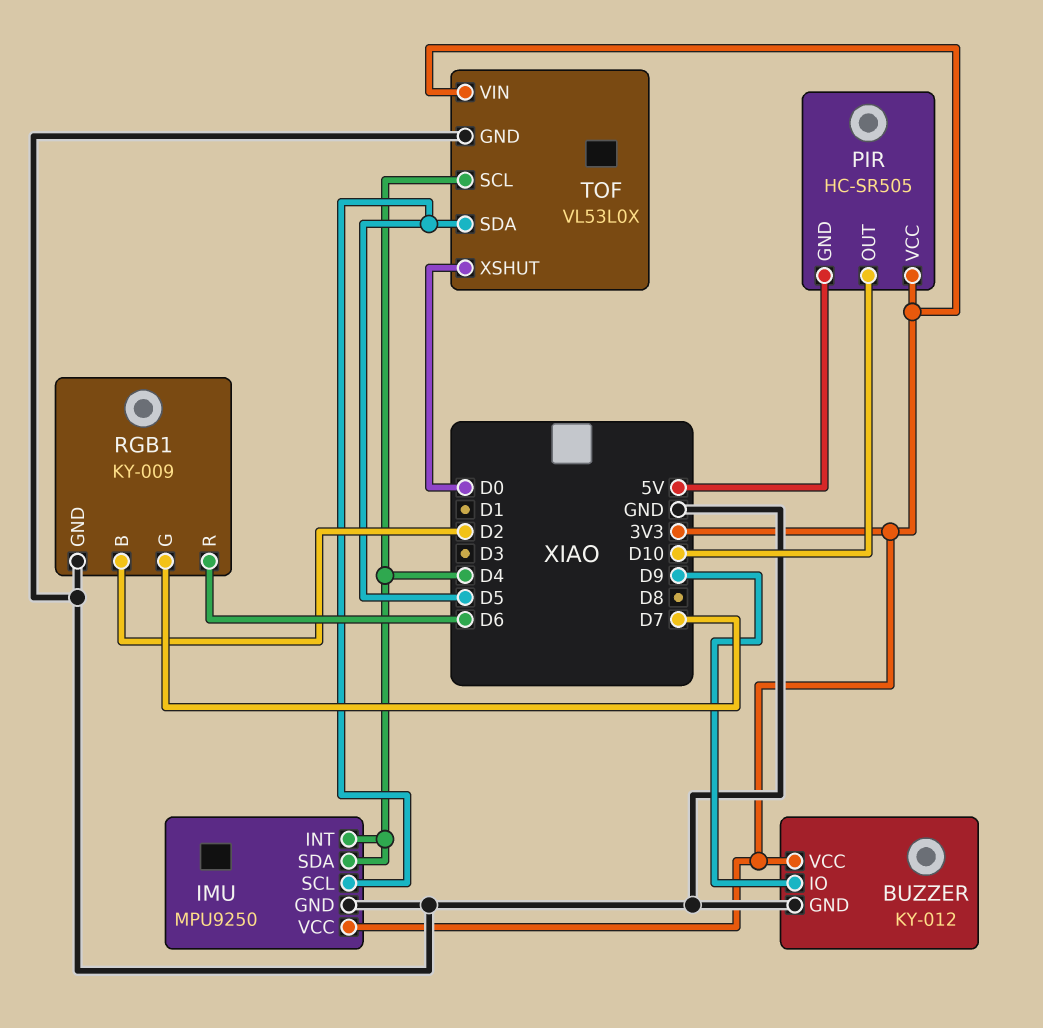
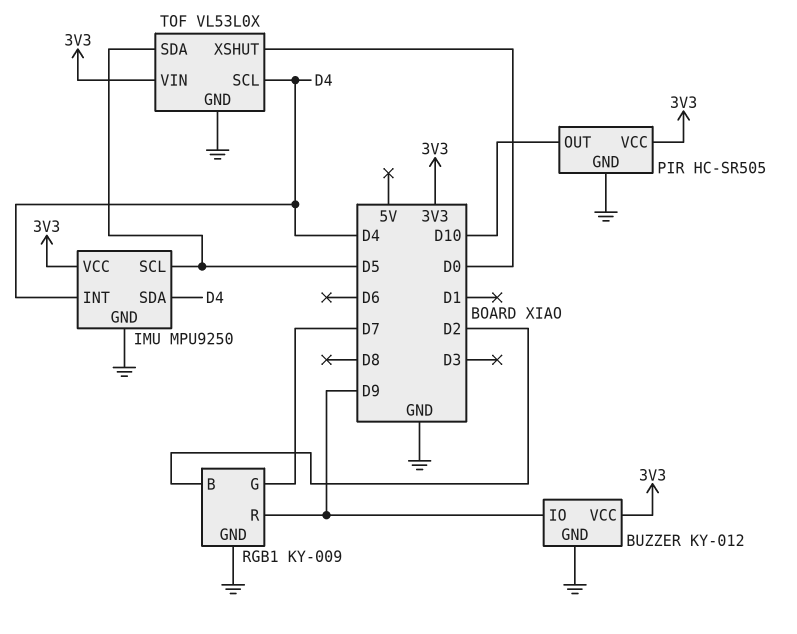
PIR pin GND: 5V -> GND
RGB1 pin R: D6 -> D9

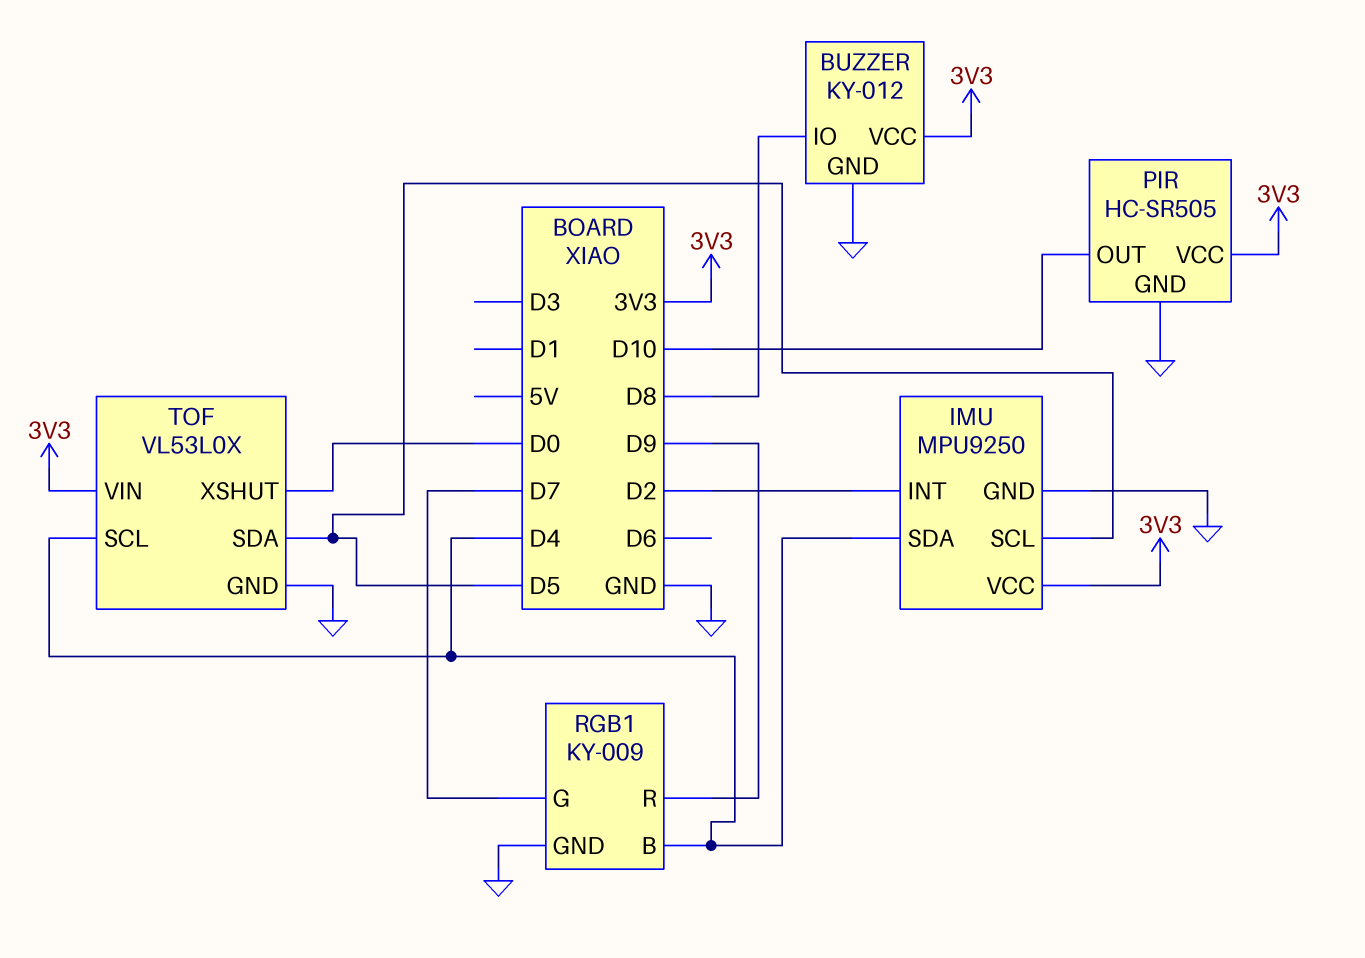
BUZZER pin IO: D9 -> D8
IMU pin INT: D4 -> D2
RGB1 pin B: D2 -> D4

